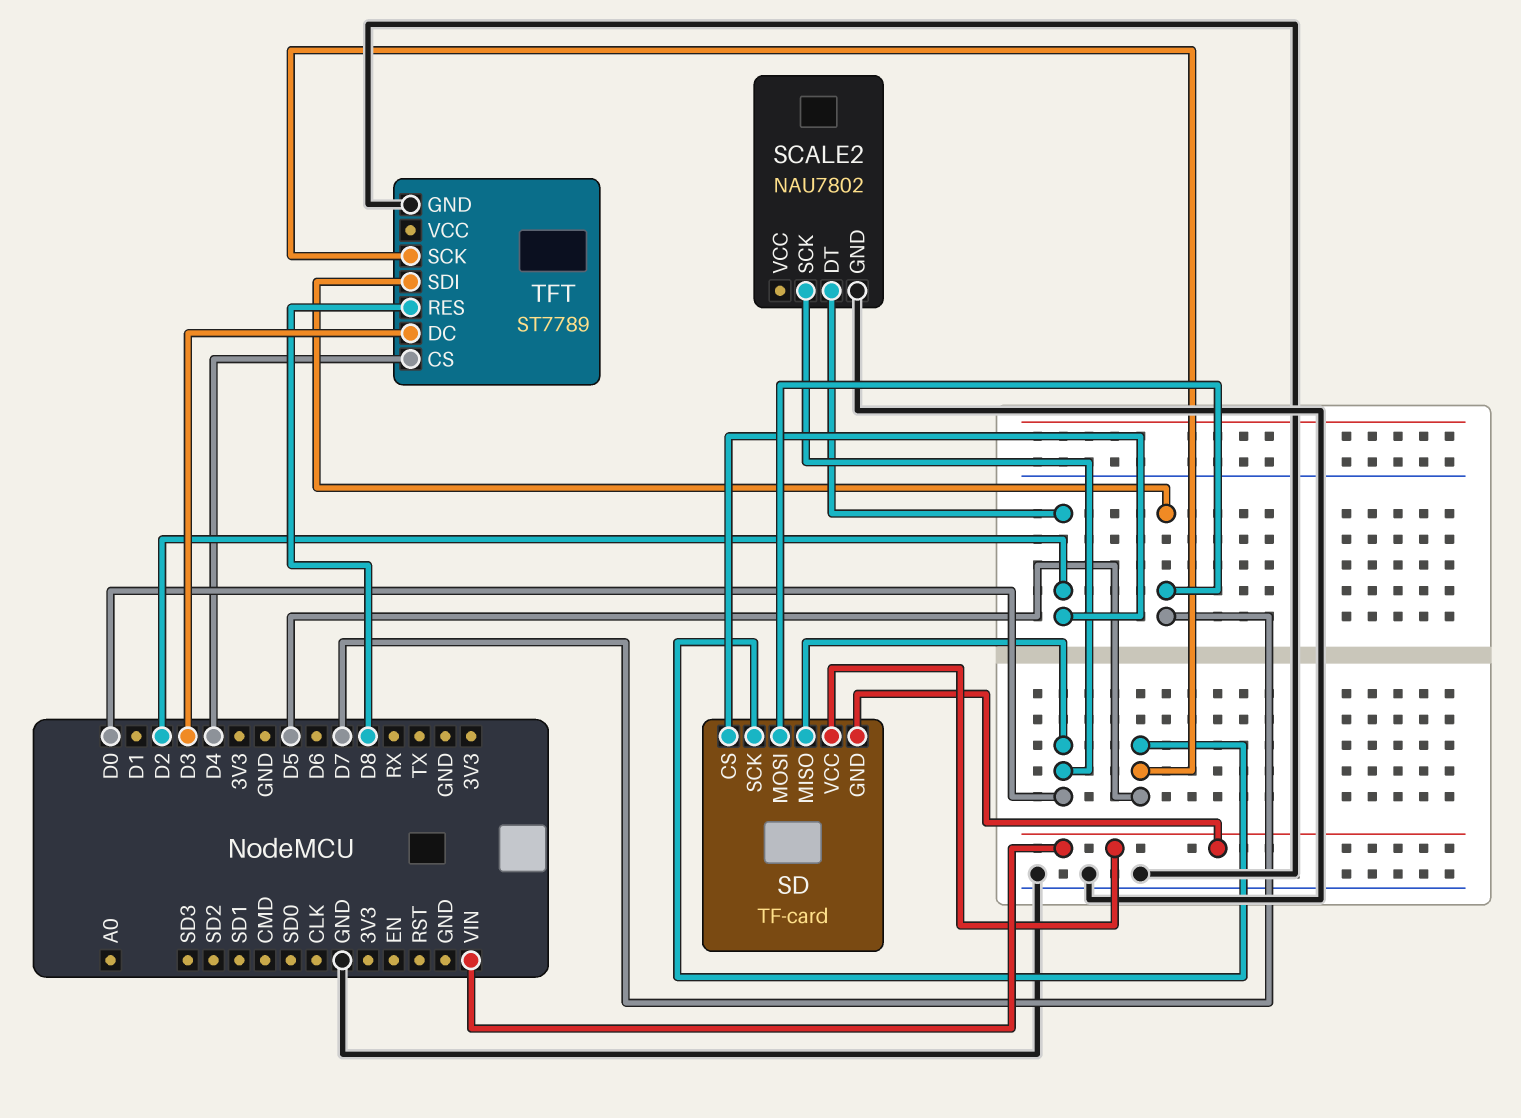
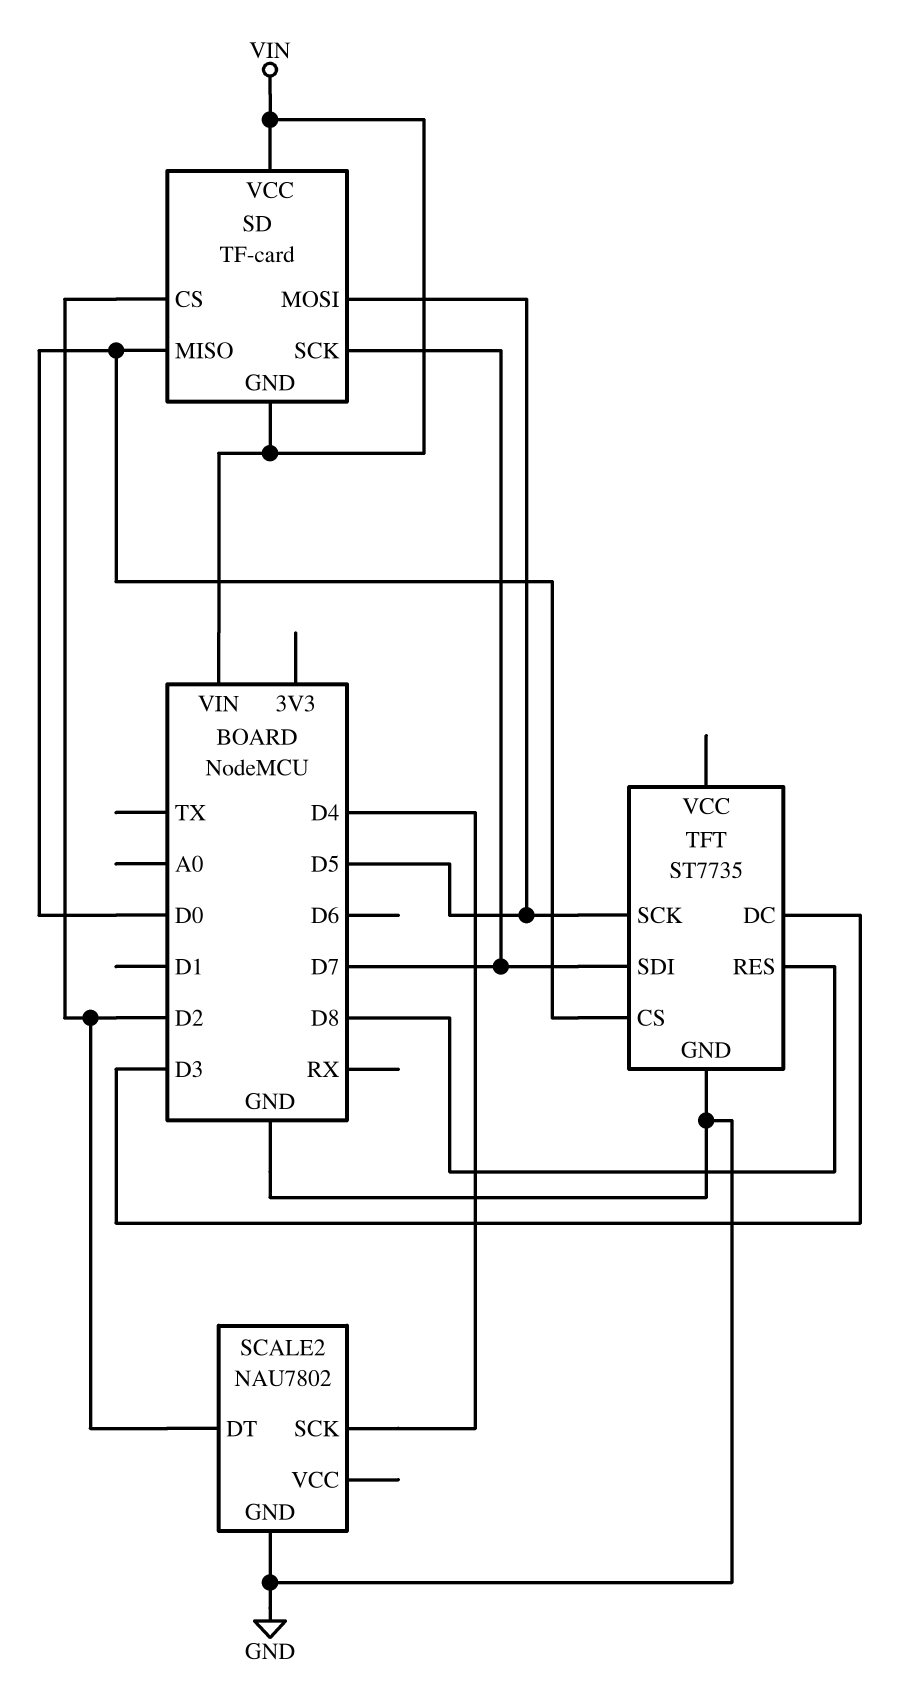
SCALE2 pin SCK: D0 -> D4
SD pin MOSI: D7 -> D5
SD pin SCK: D5 -> D7
TFT: ST7789 -> ST7735
TFT pin CS: D4 -> D0

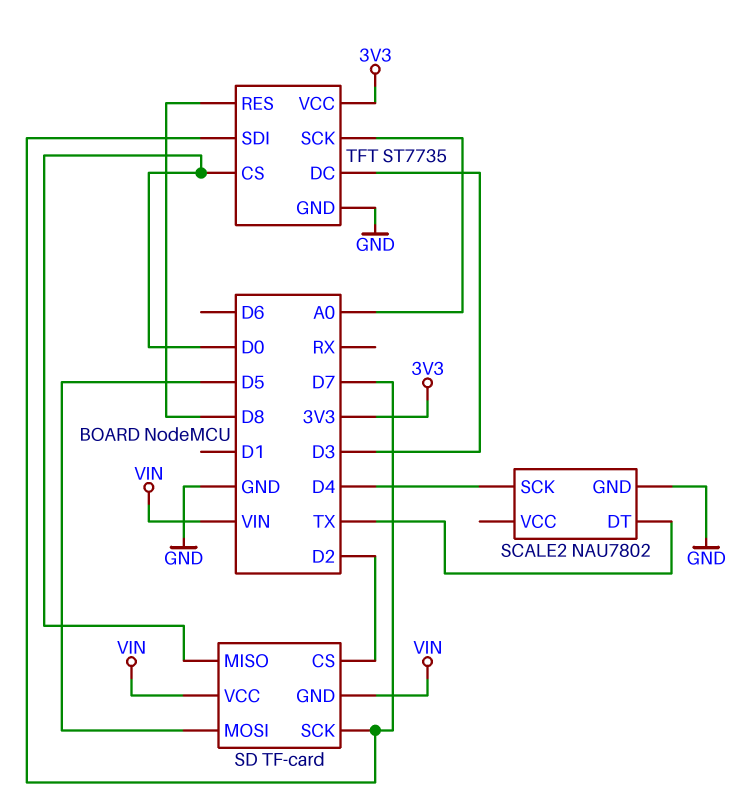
SCALE2 pin DT: D2 -> TX
TFT pin SCK: D5 -> A0
TFT pin VCC: none -> 3V3

